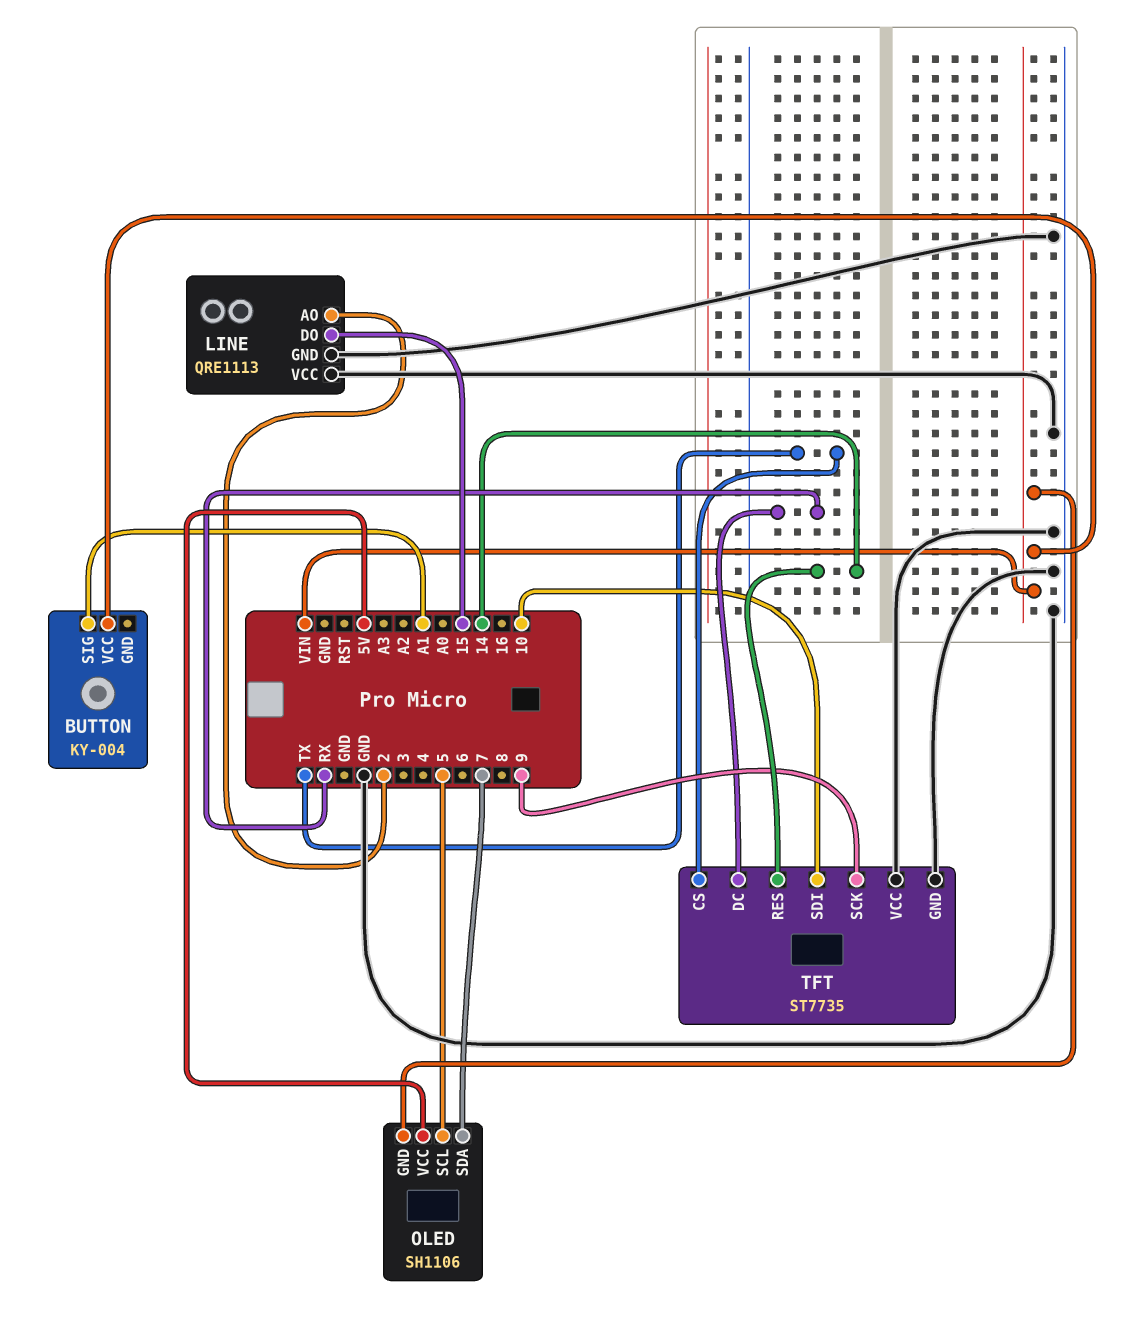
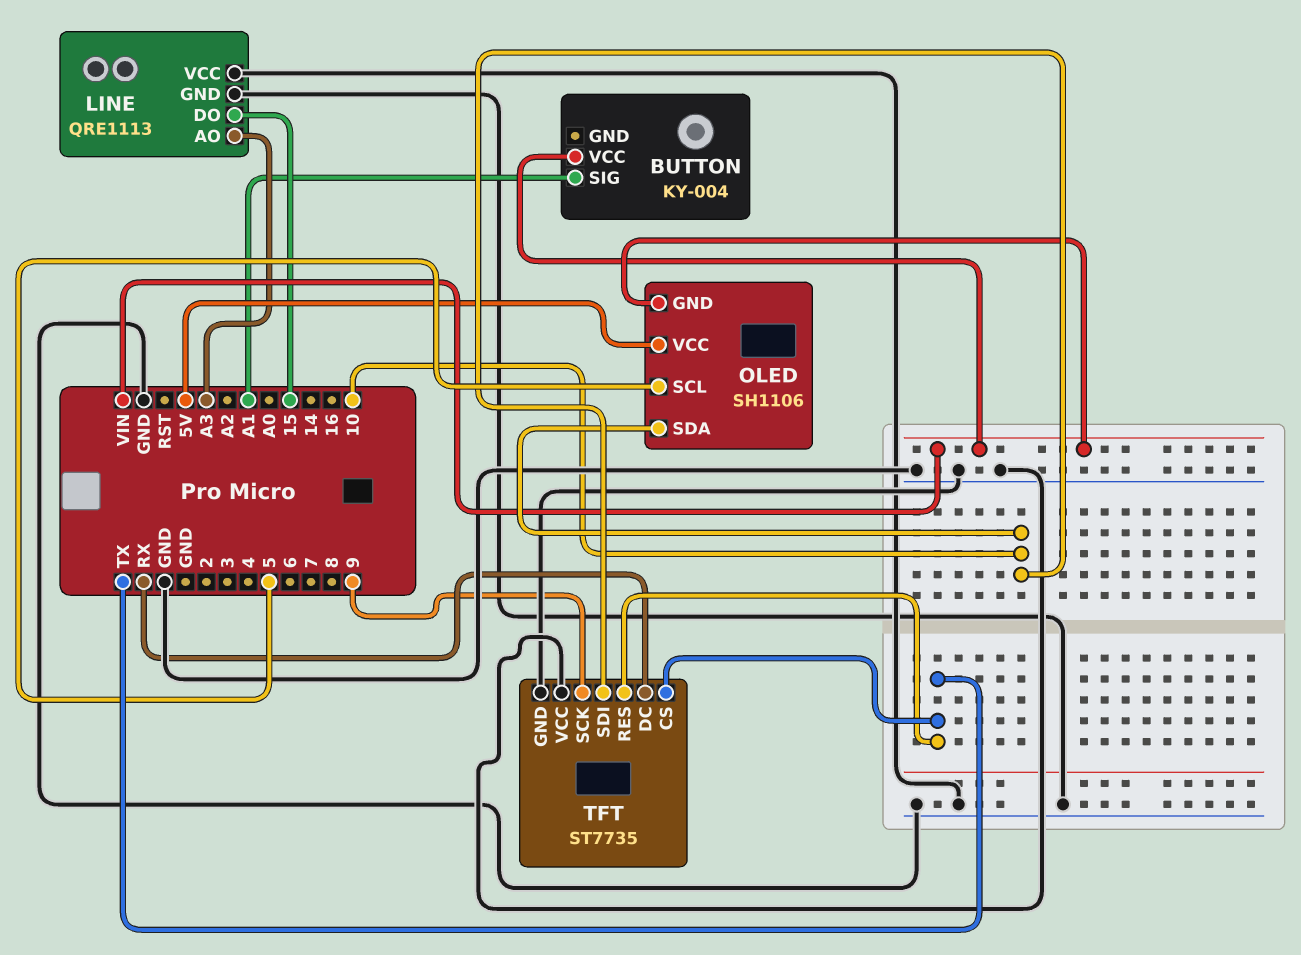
LINE pin AO: 2 -> A3
OLED pin SDA: 7 -> 10
TFT pin RES: 14 -> TX

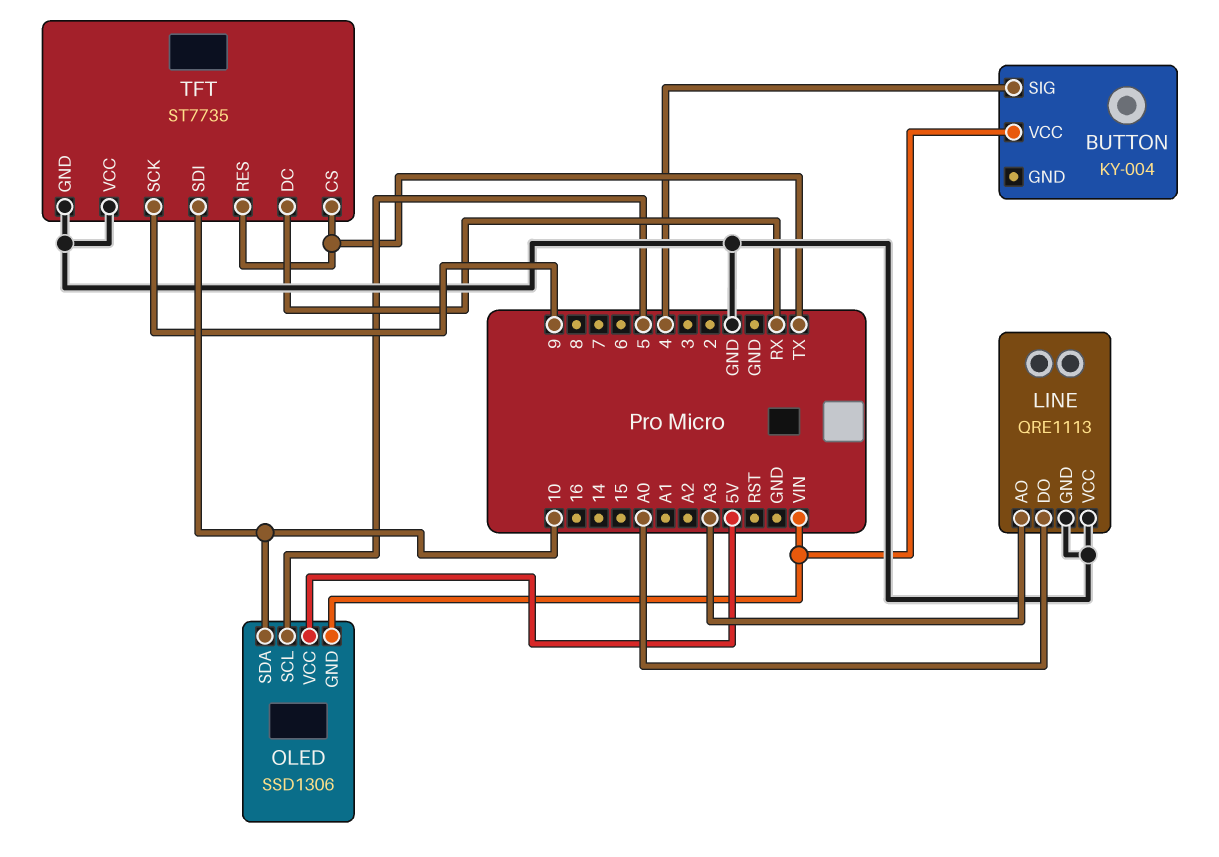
BUTTON pin SIG: A1 -> 4
LINE pin DO: 15 -> A0
OLED: SH1106 -> SSD1306

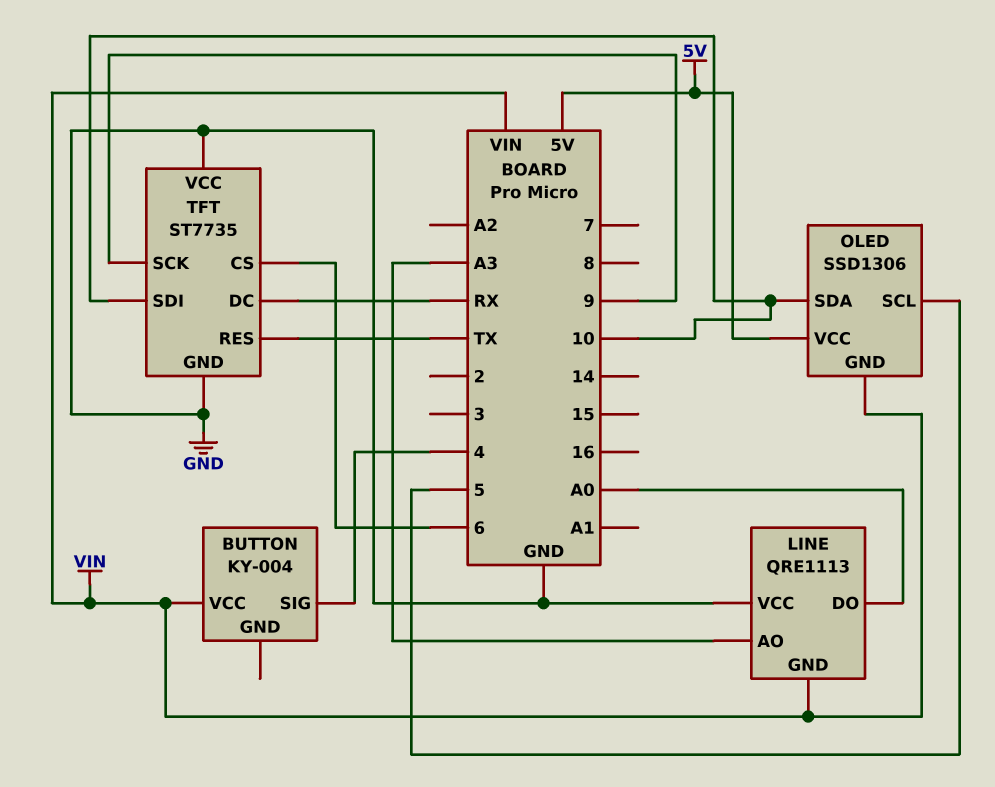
LINE pin GND: GND -> VIN
TFT pin CS: TX -> 6

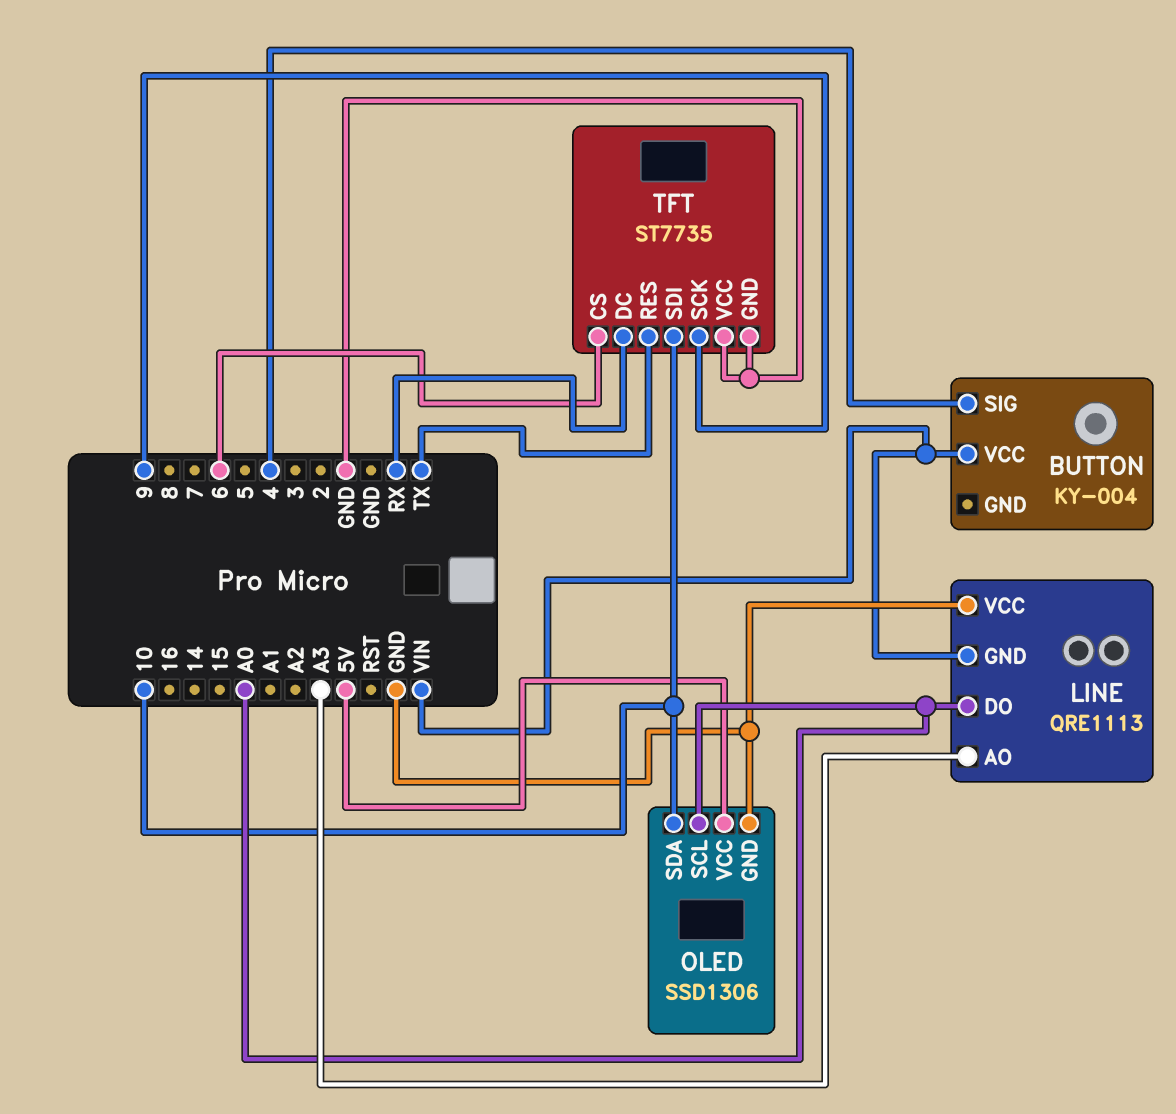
OLED pin GND: VIN -> GND
OLED pin SCL: 5 -> A0

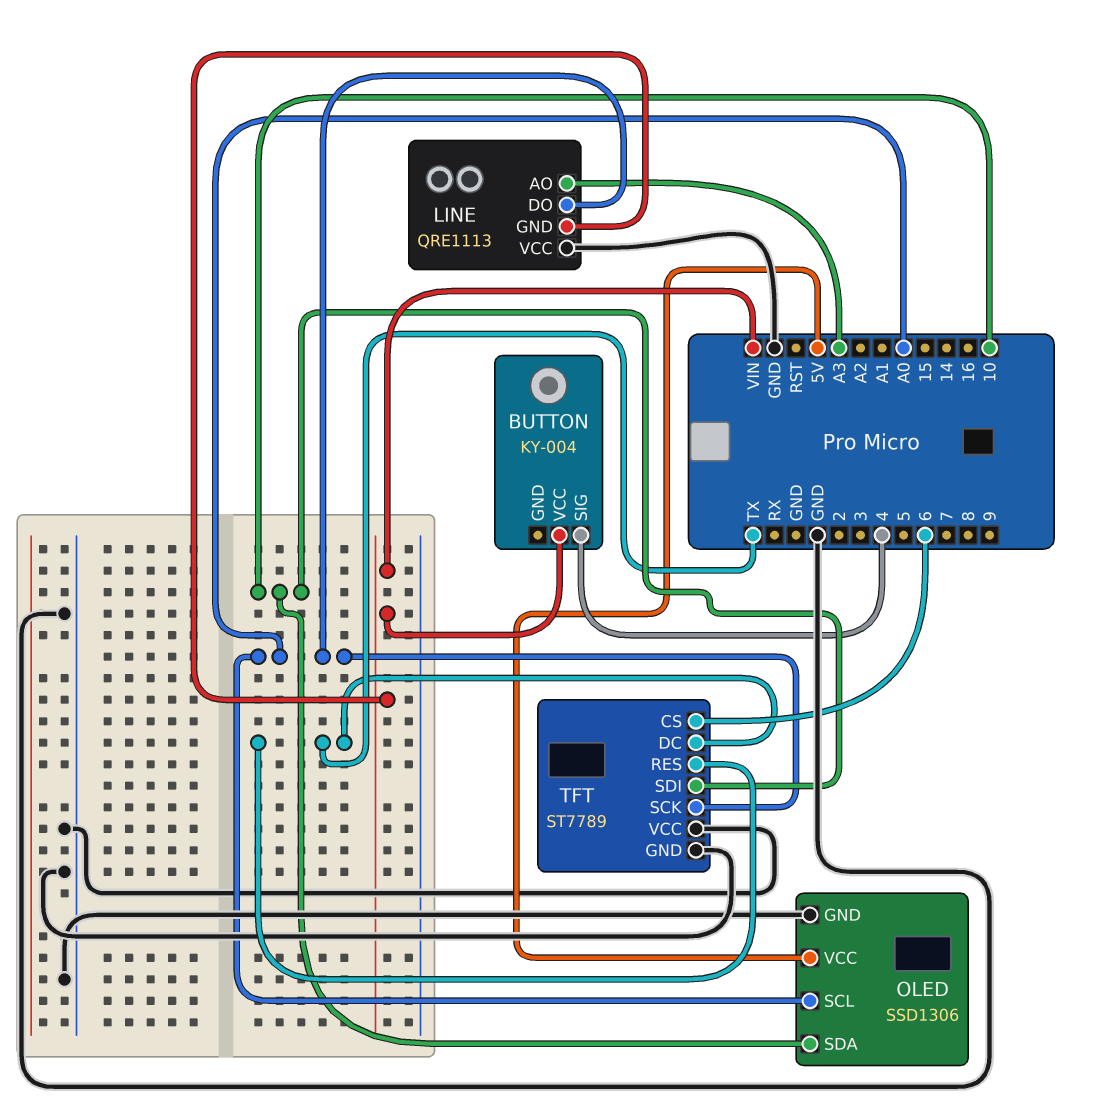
TFT: ST7735 -> ST7789
TFT pin DC: RX -> TX
TFT pin SCK: 9 -> A0

